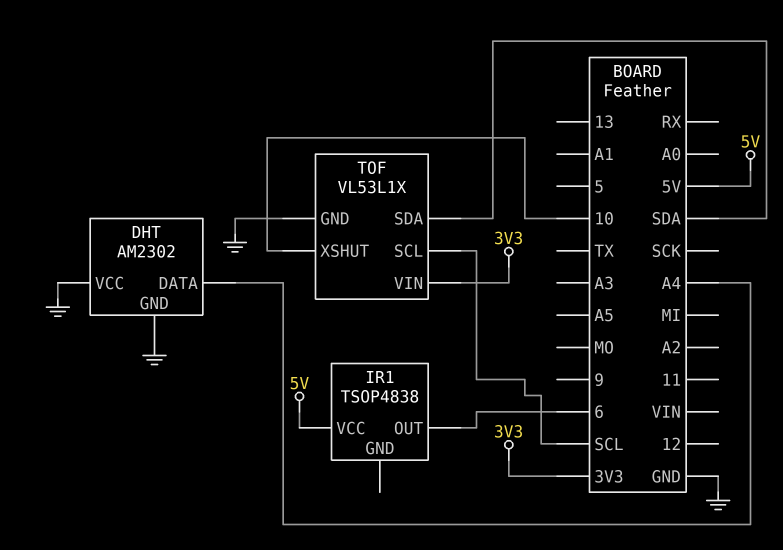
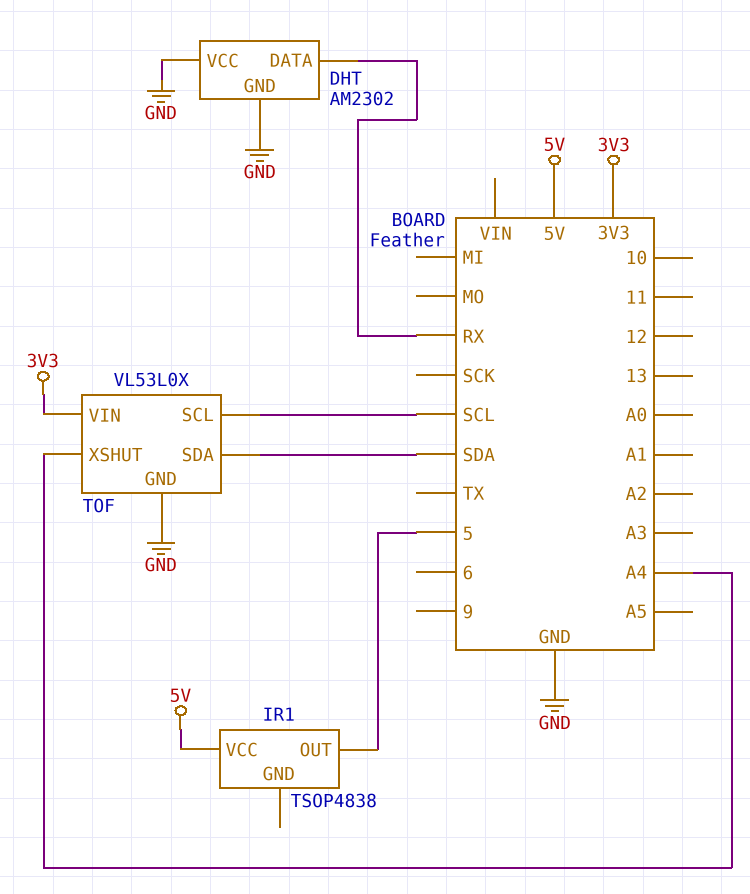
DHT pin DATA: A4 -> RX
IR1 pin OUT: 6 -> 5
TOF: VL53L1X -> VL53L0X
TOF pin XSHUT: 10 -> A4

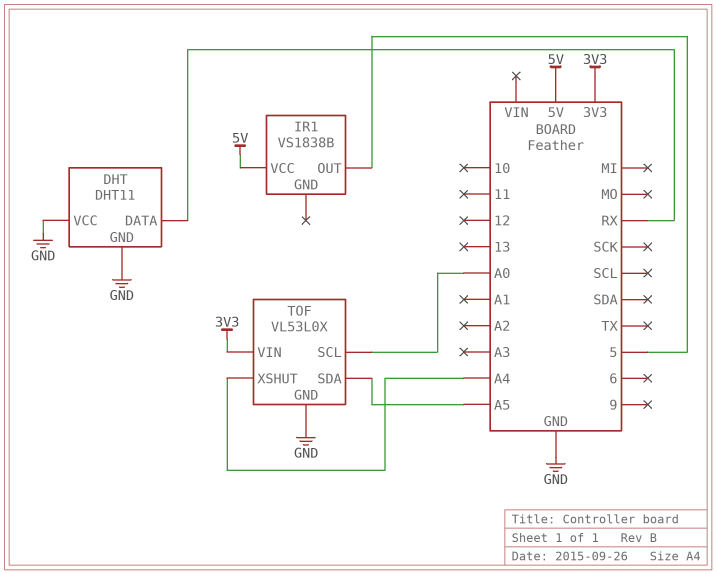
DHT: AM2302 -> DHT11
IR1: TSOP4838 -> VS1838B
TOF pin SCL: SCL -> A0
TOF pin SDA: SDA -> A5

